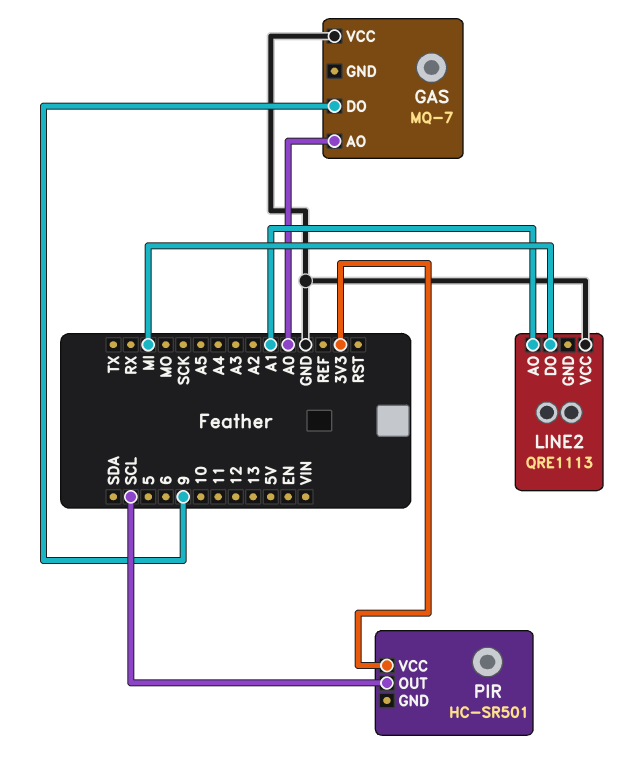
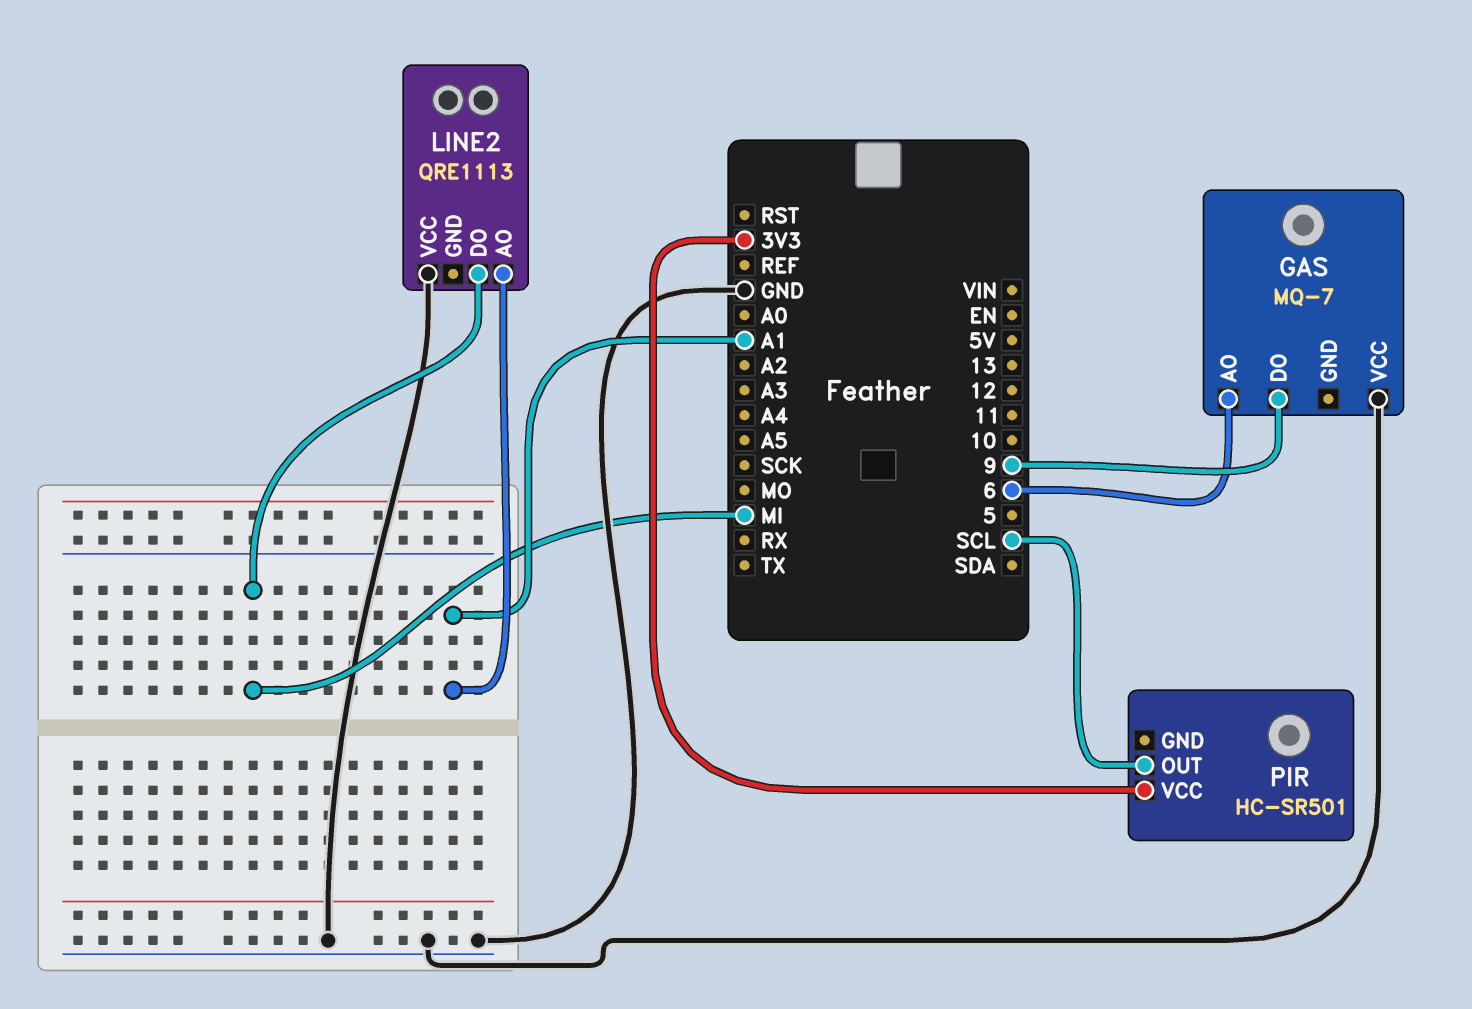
GAS pin AO: A0 -> 6

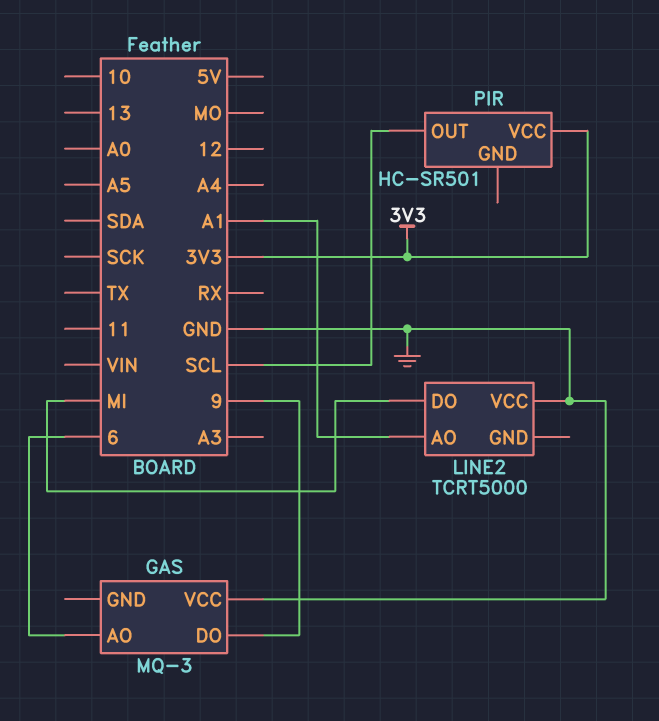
GAS: MQ-7 -> MQ-3
LINE2: QRE1113 -> TCRT5000

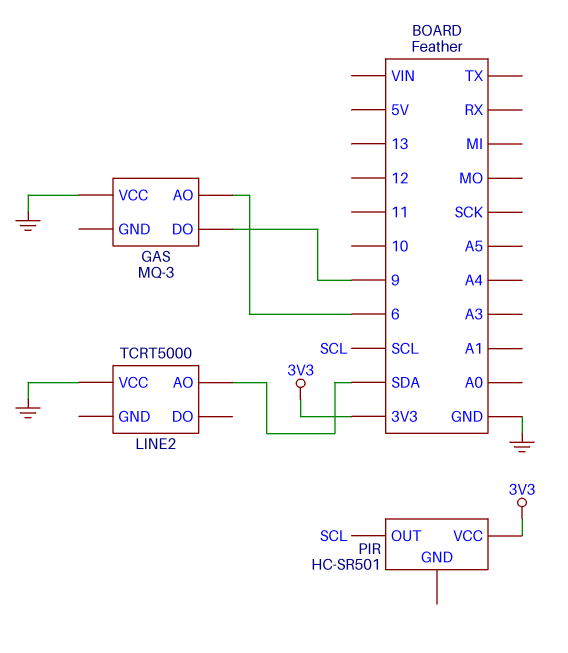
LINE2 pin AO: A1 -> SDA
LINE2 pin DO: MI -> none

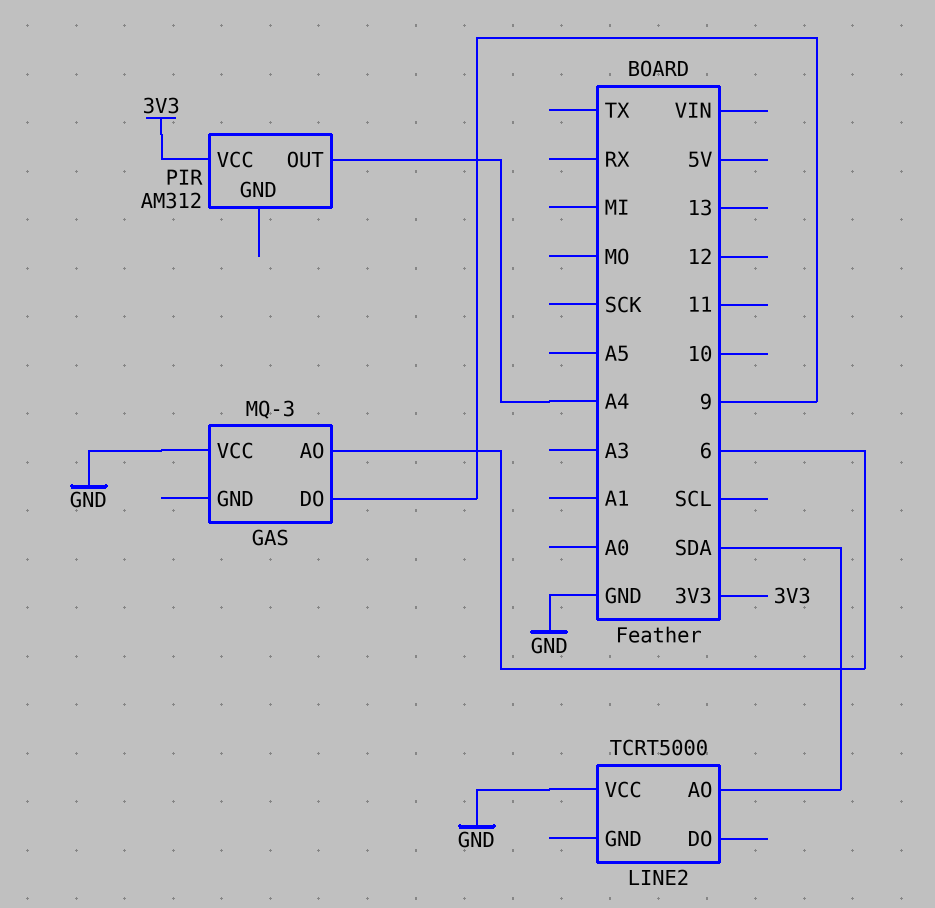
PIR: HC-SR501 -> AM312
PIR pin OUT: SCL -> A4

